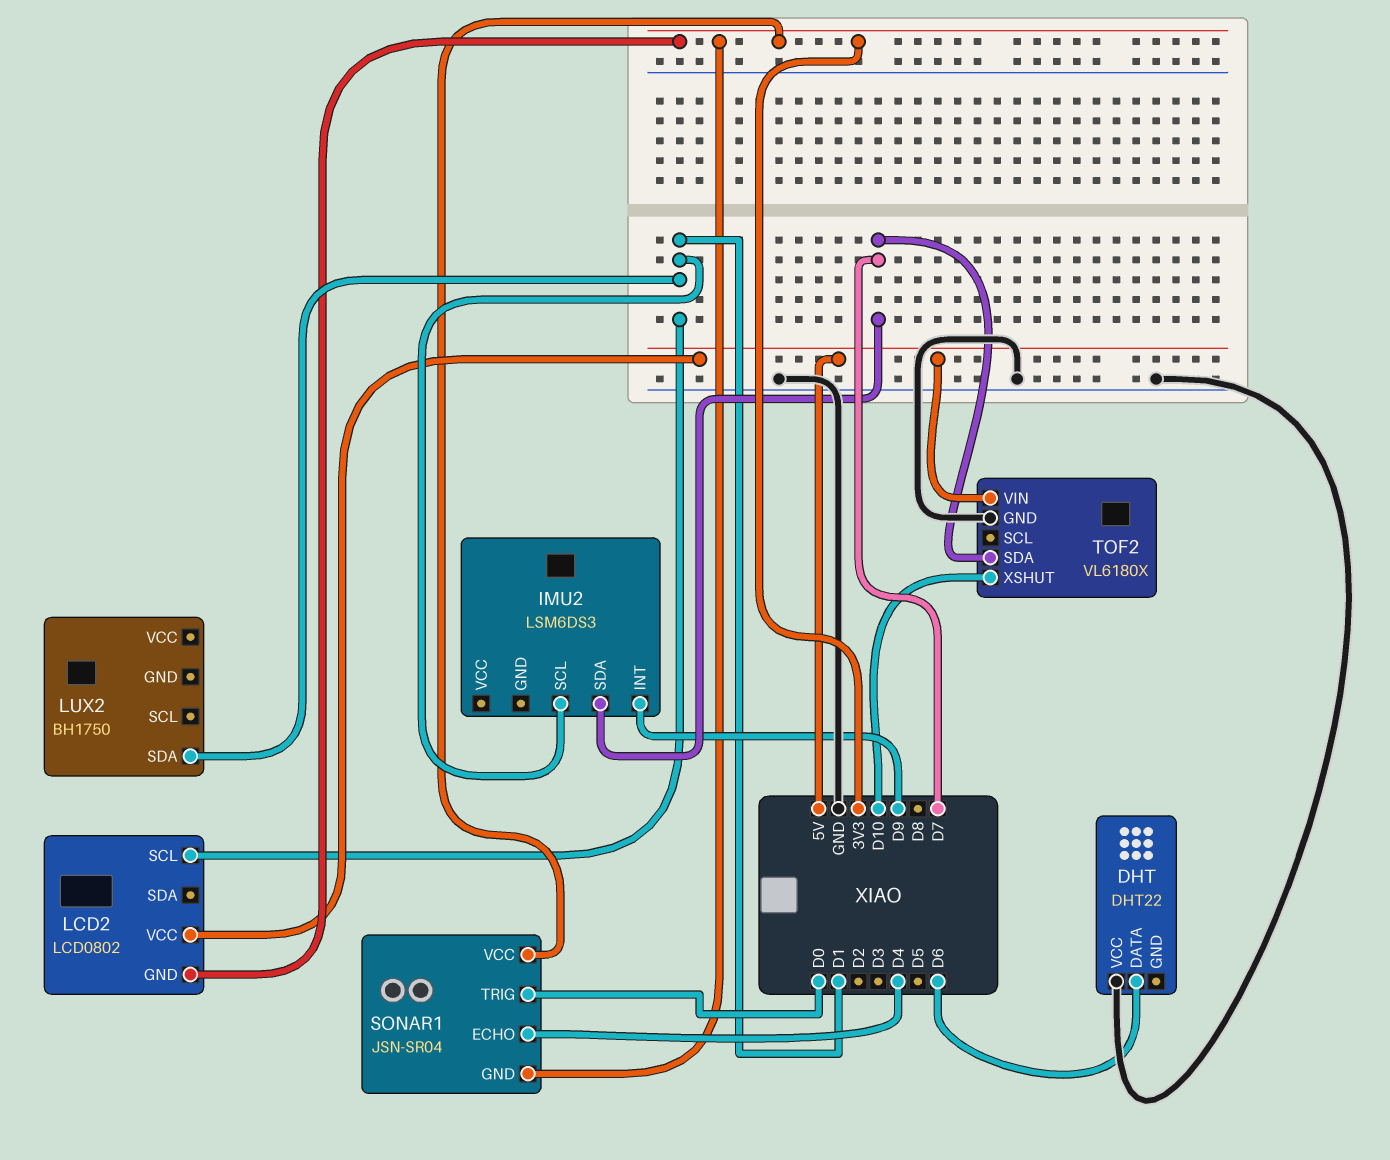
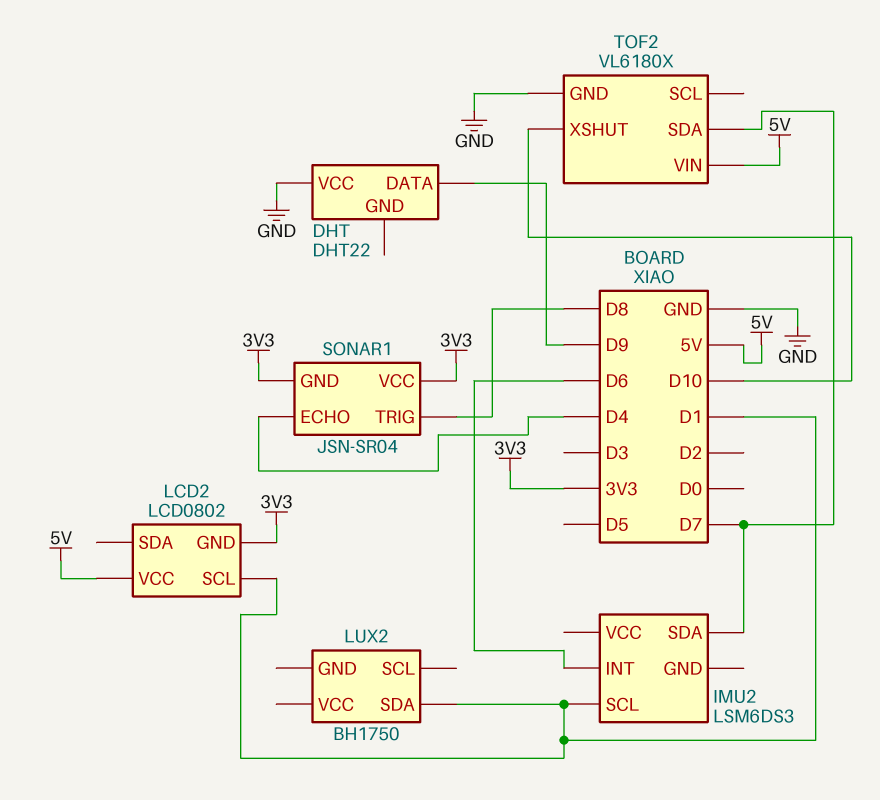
DHT pin DATA: D6 -> D9
IMU2 pin INT: D9 -> D6
SONAR1 pin TRIG: D0 -> D8

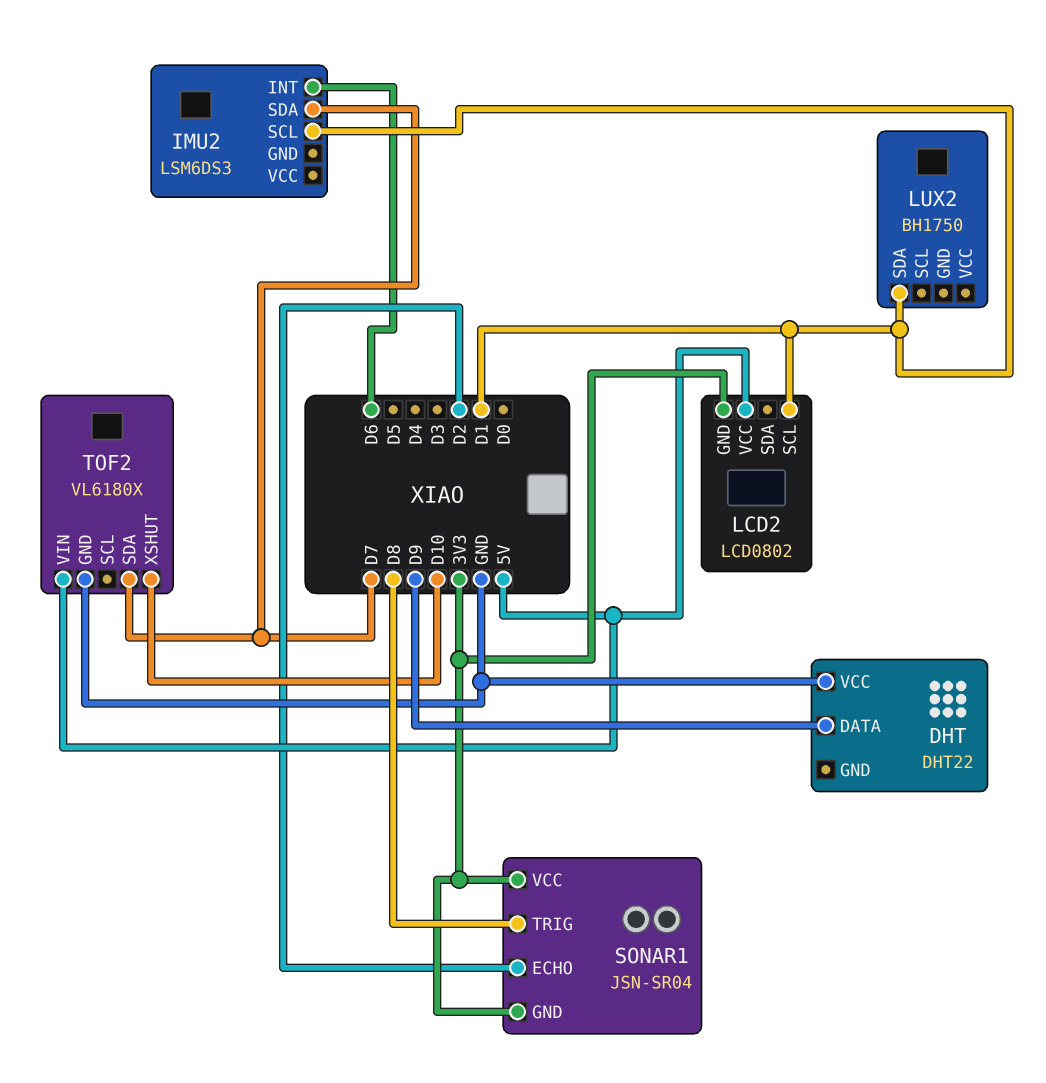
SONAR1 pin ECHO: D4 -> D2

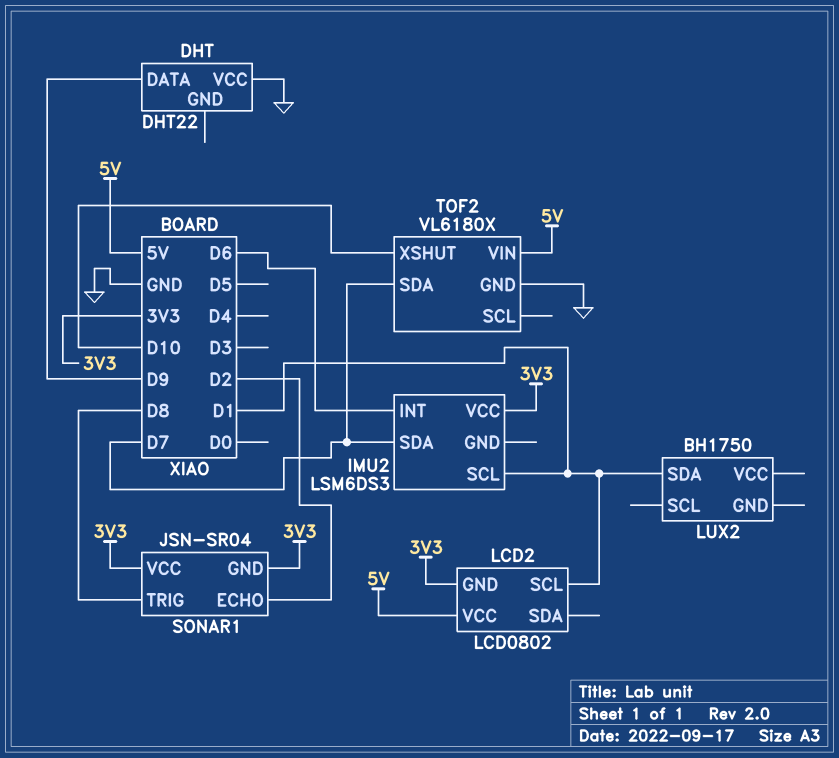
IMU2 pin VCC: none -> 3V3

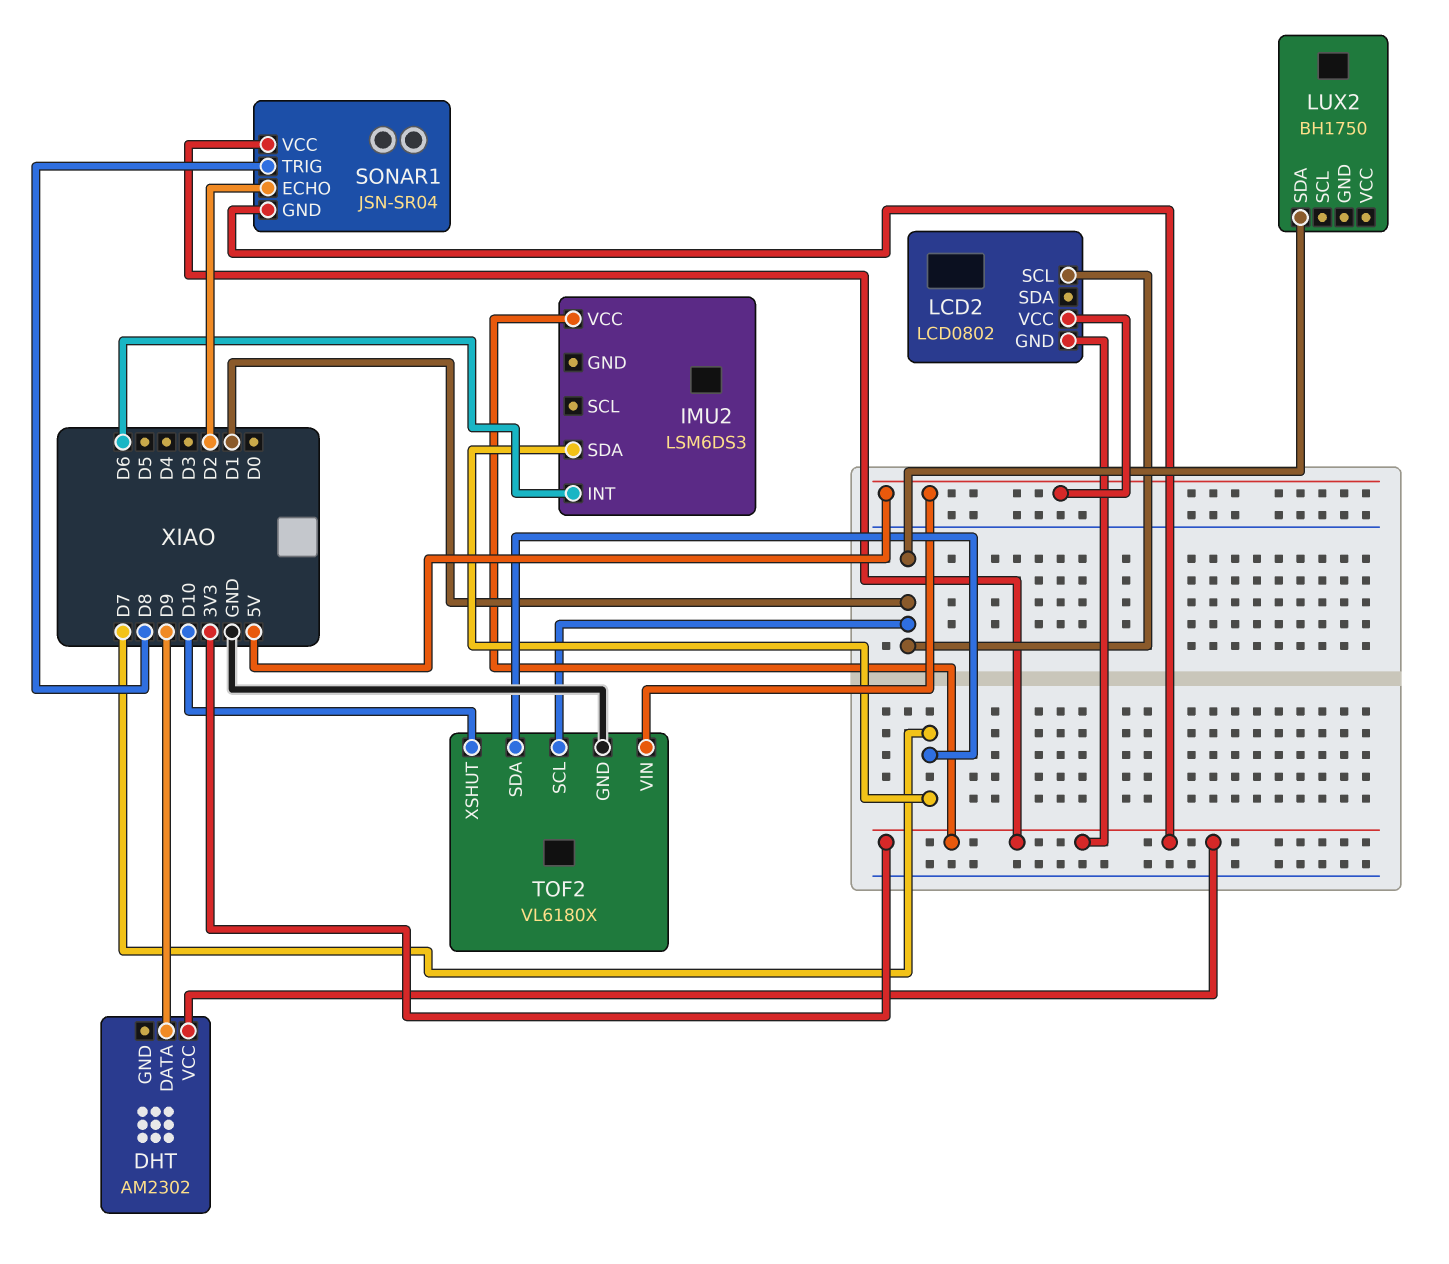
DHT: DHT22 -> AM2302
DHT pin VCC: GND -> 3V3
IMU2 pin SCL: D1 -> none
TOF2 pin SCL: none -> D1

